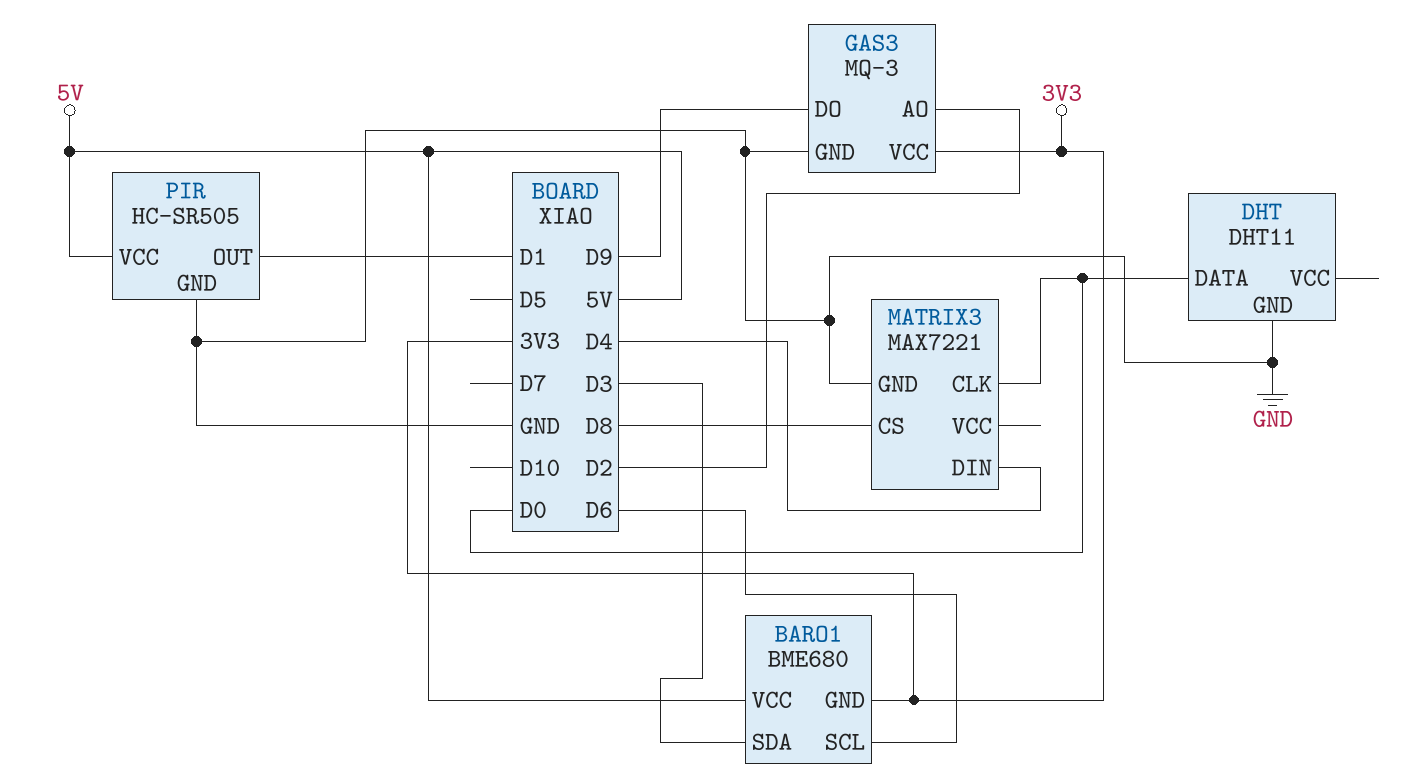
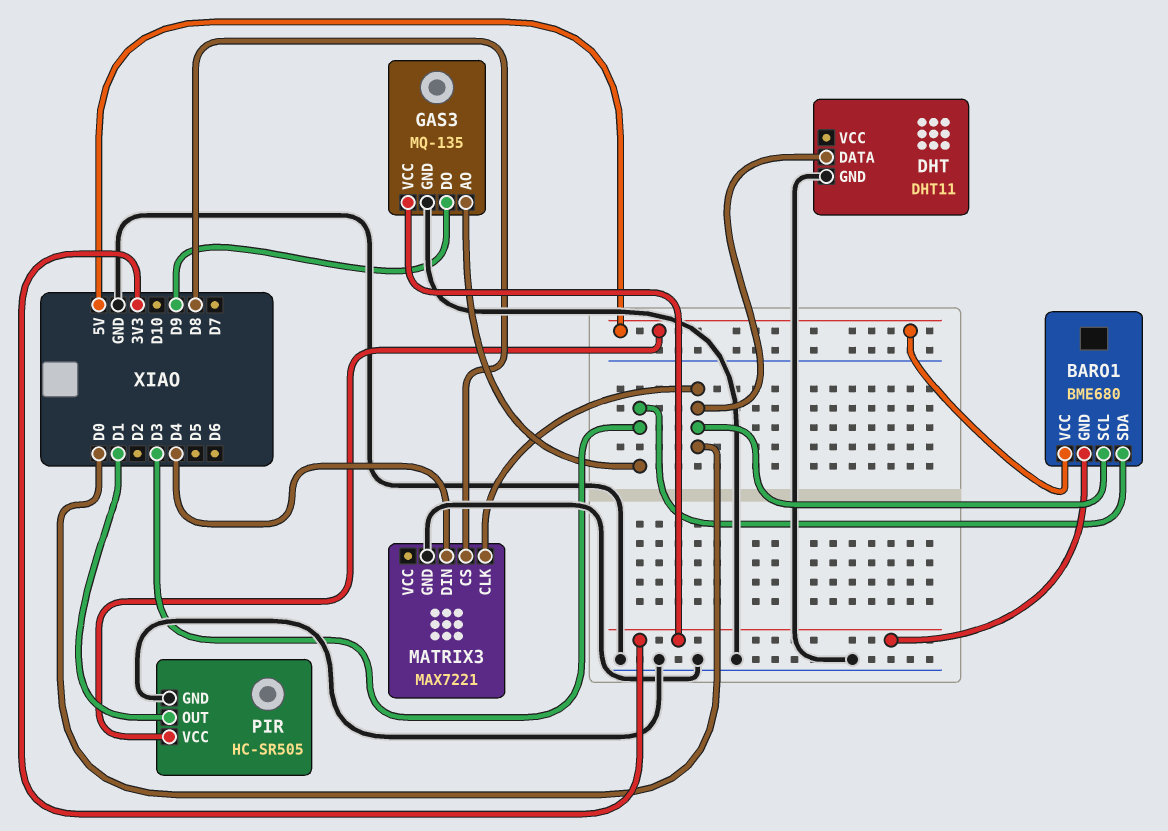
BARO1 pin SCL: D6 -> D0
GAS3: MQ-3 -> MQ-135
GAS3 pin AO: D2 -> D3

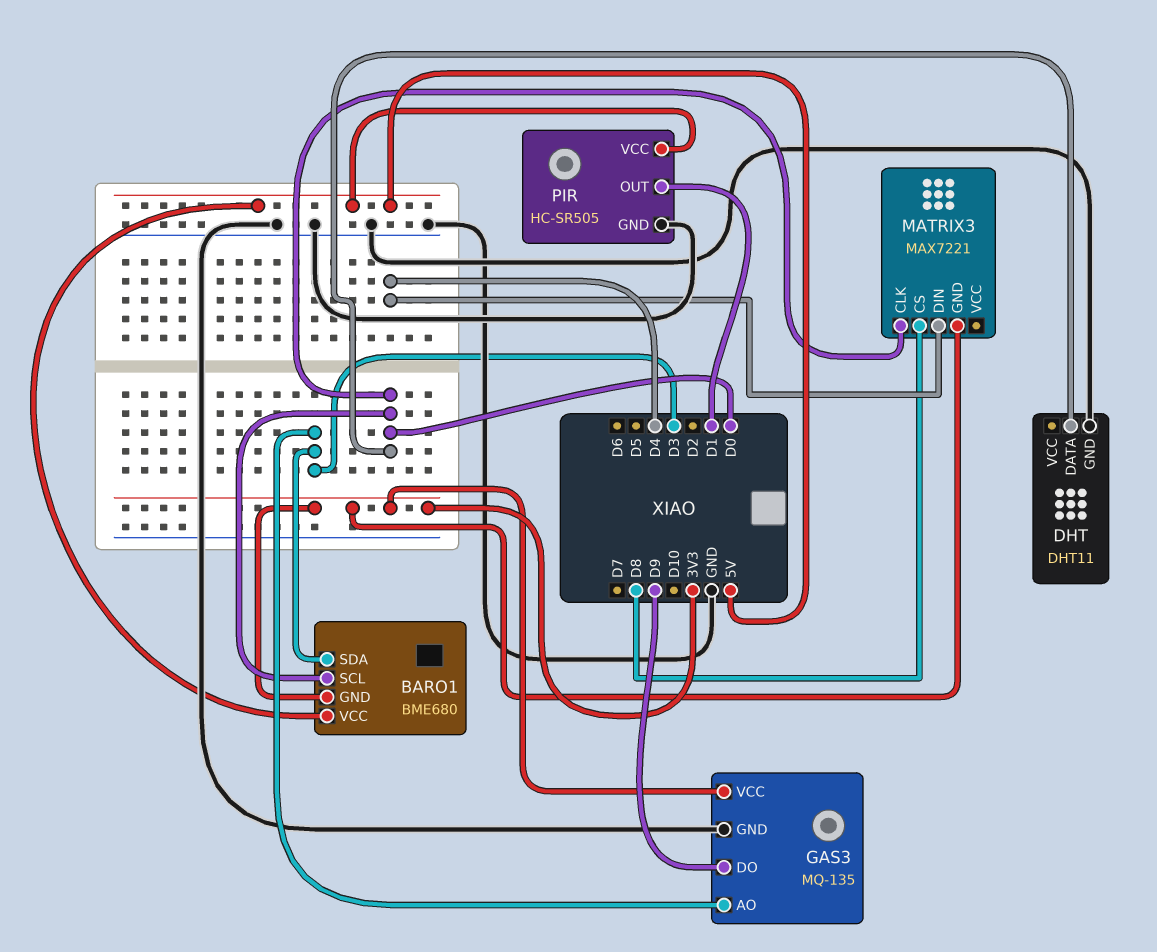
MATRIX3 pin GND: GND -> 3V3

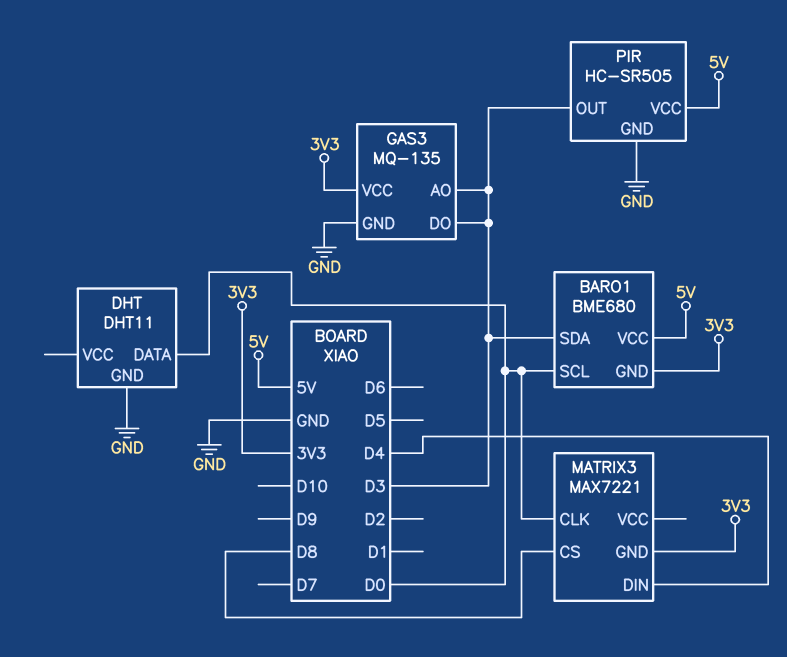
GAS3 pin DO: D9 -> D3
PIR pin OUT: D1 -> D3

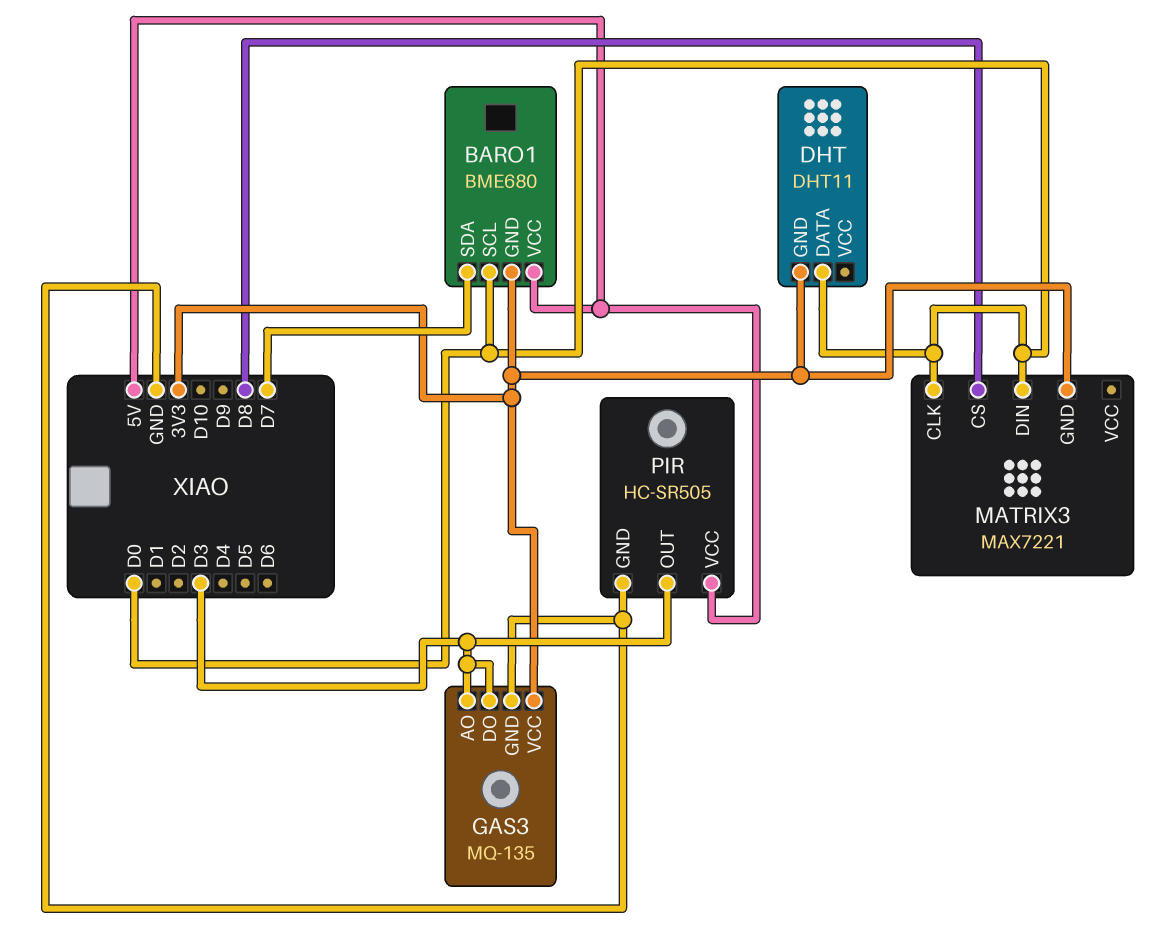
BARO1 pin SDA: D3 -> D7
DHT pin GND: GND -> 3V3
MATRIX3 pin DIN: D4 -> D0

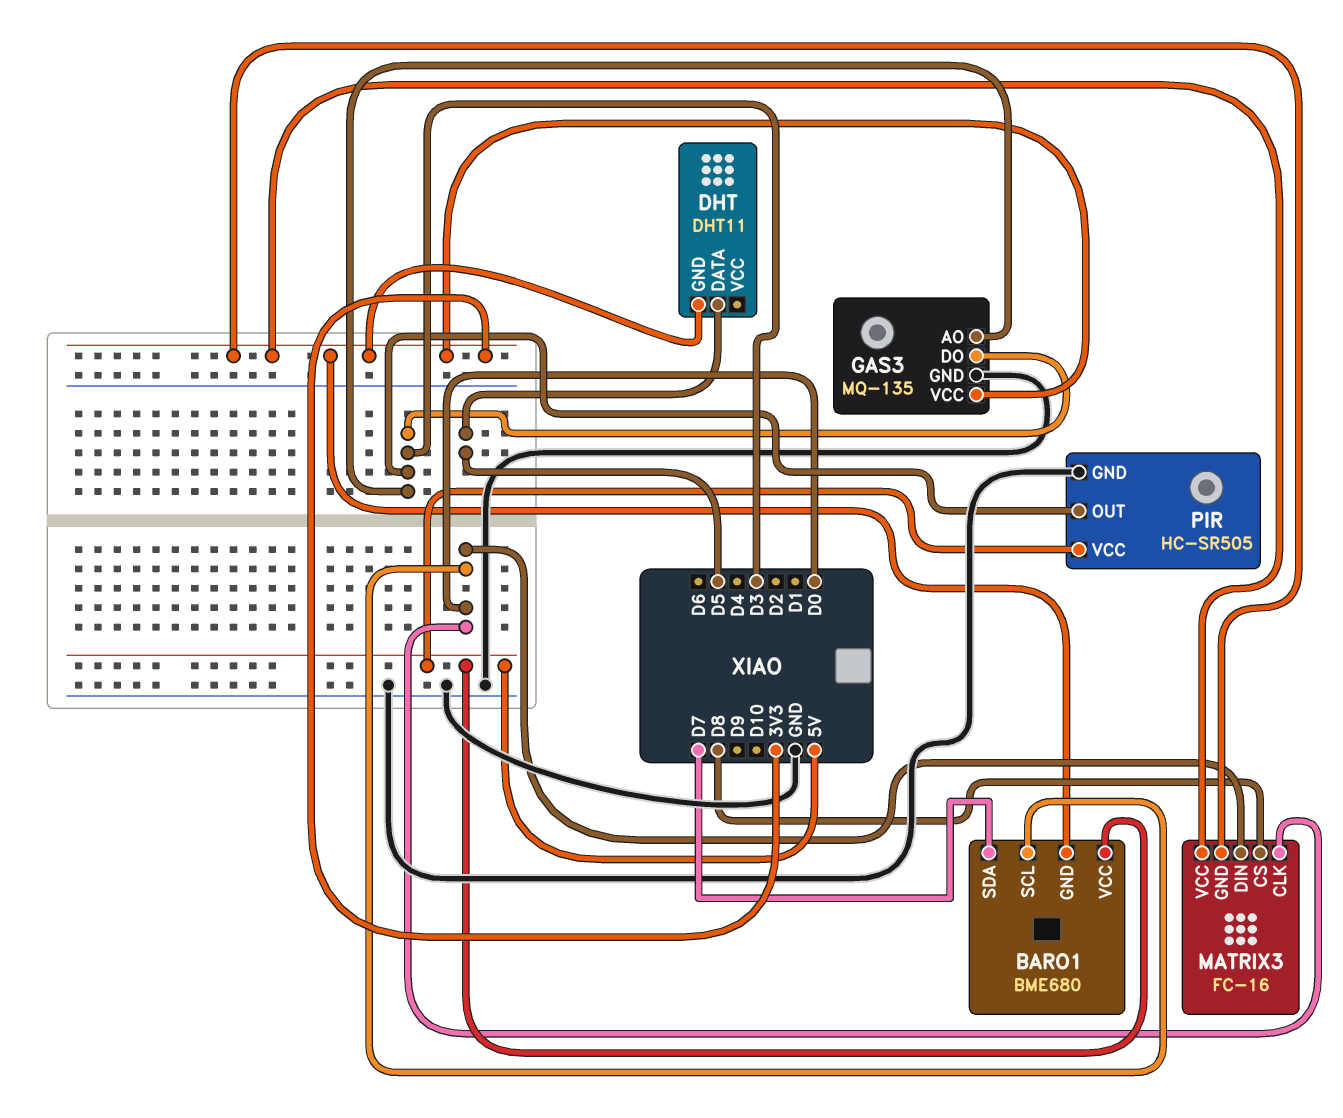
DHT pin DATA: D0 -> D5
MATRIX3: MAX7221 -> FC-16
MATRIX3 pin VCC: none -> 3V3

